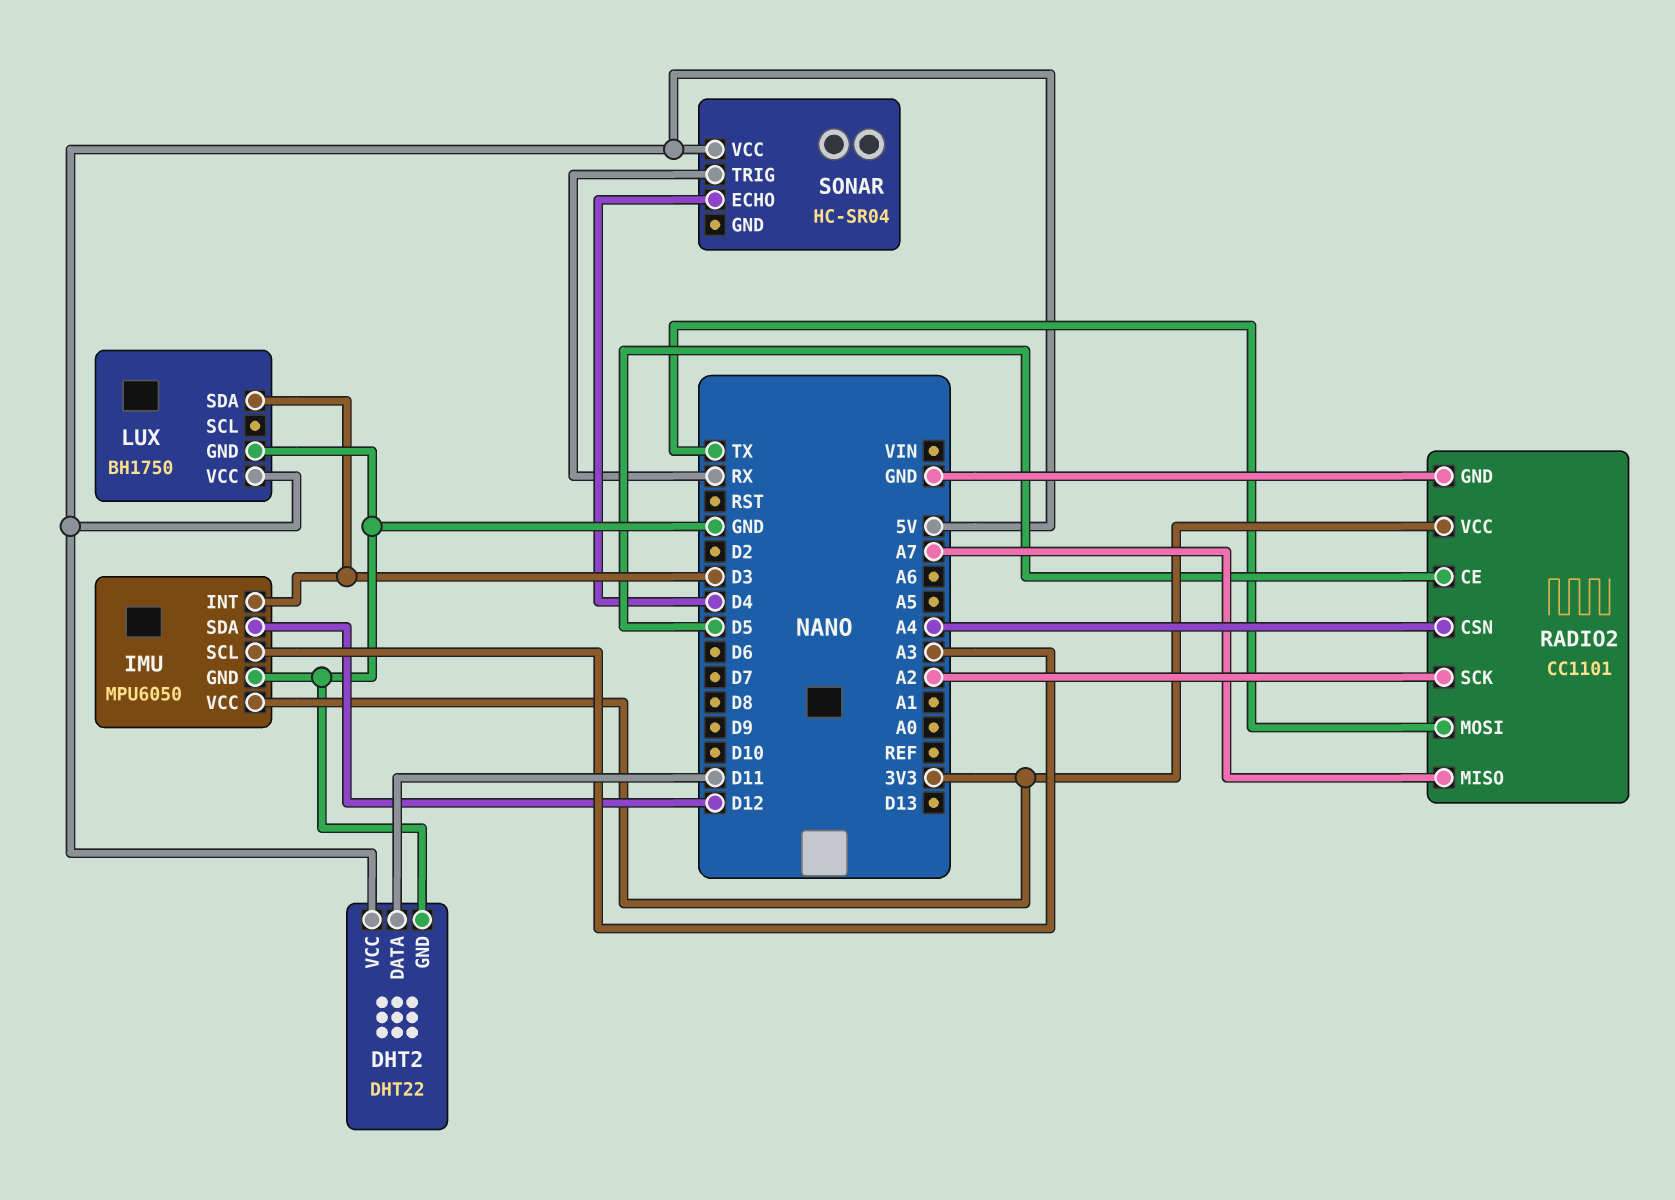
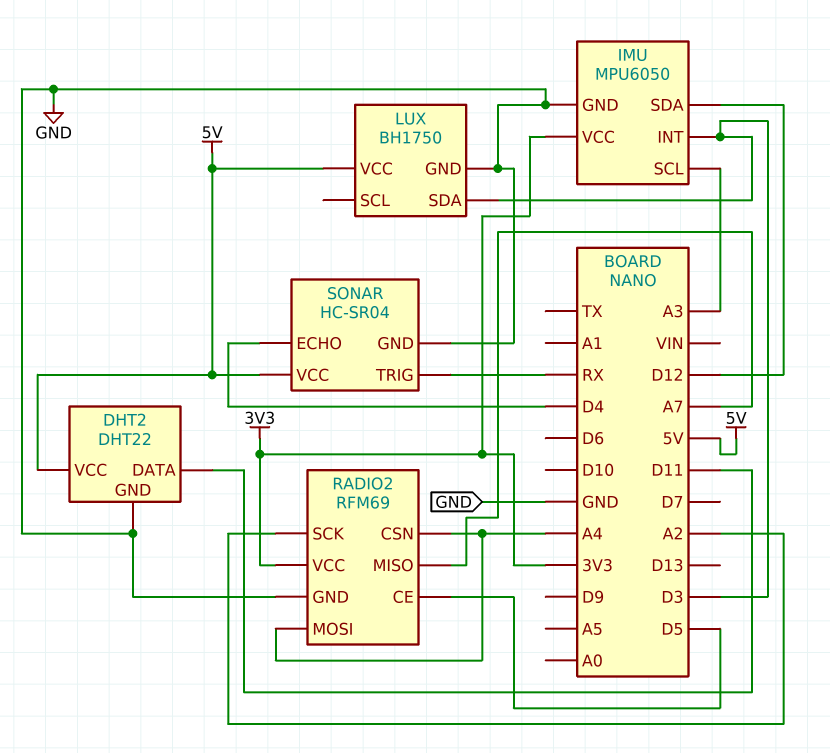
RADIO2: CC1101 -> RFM69
RADIO2 pin MOSI: TX -> A4
SONAR pin GND: none -> GND

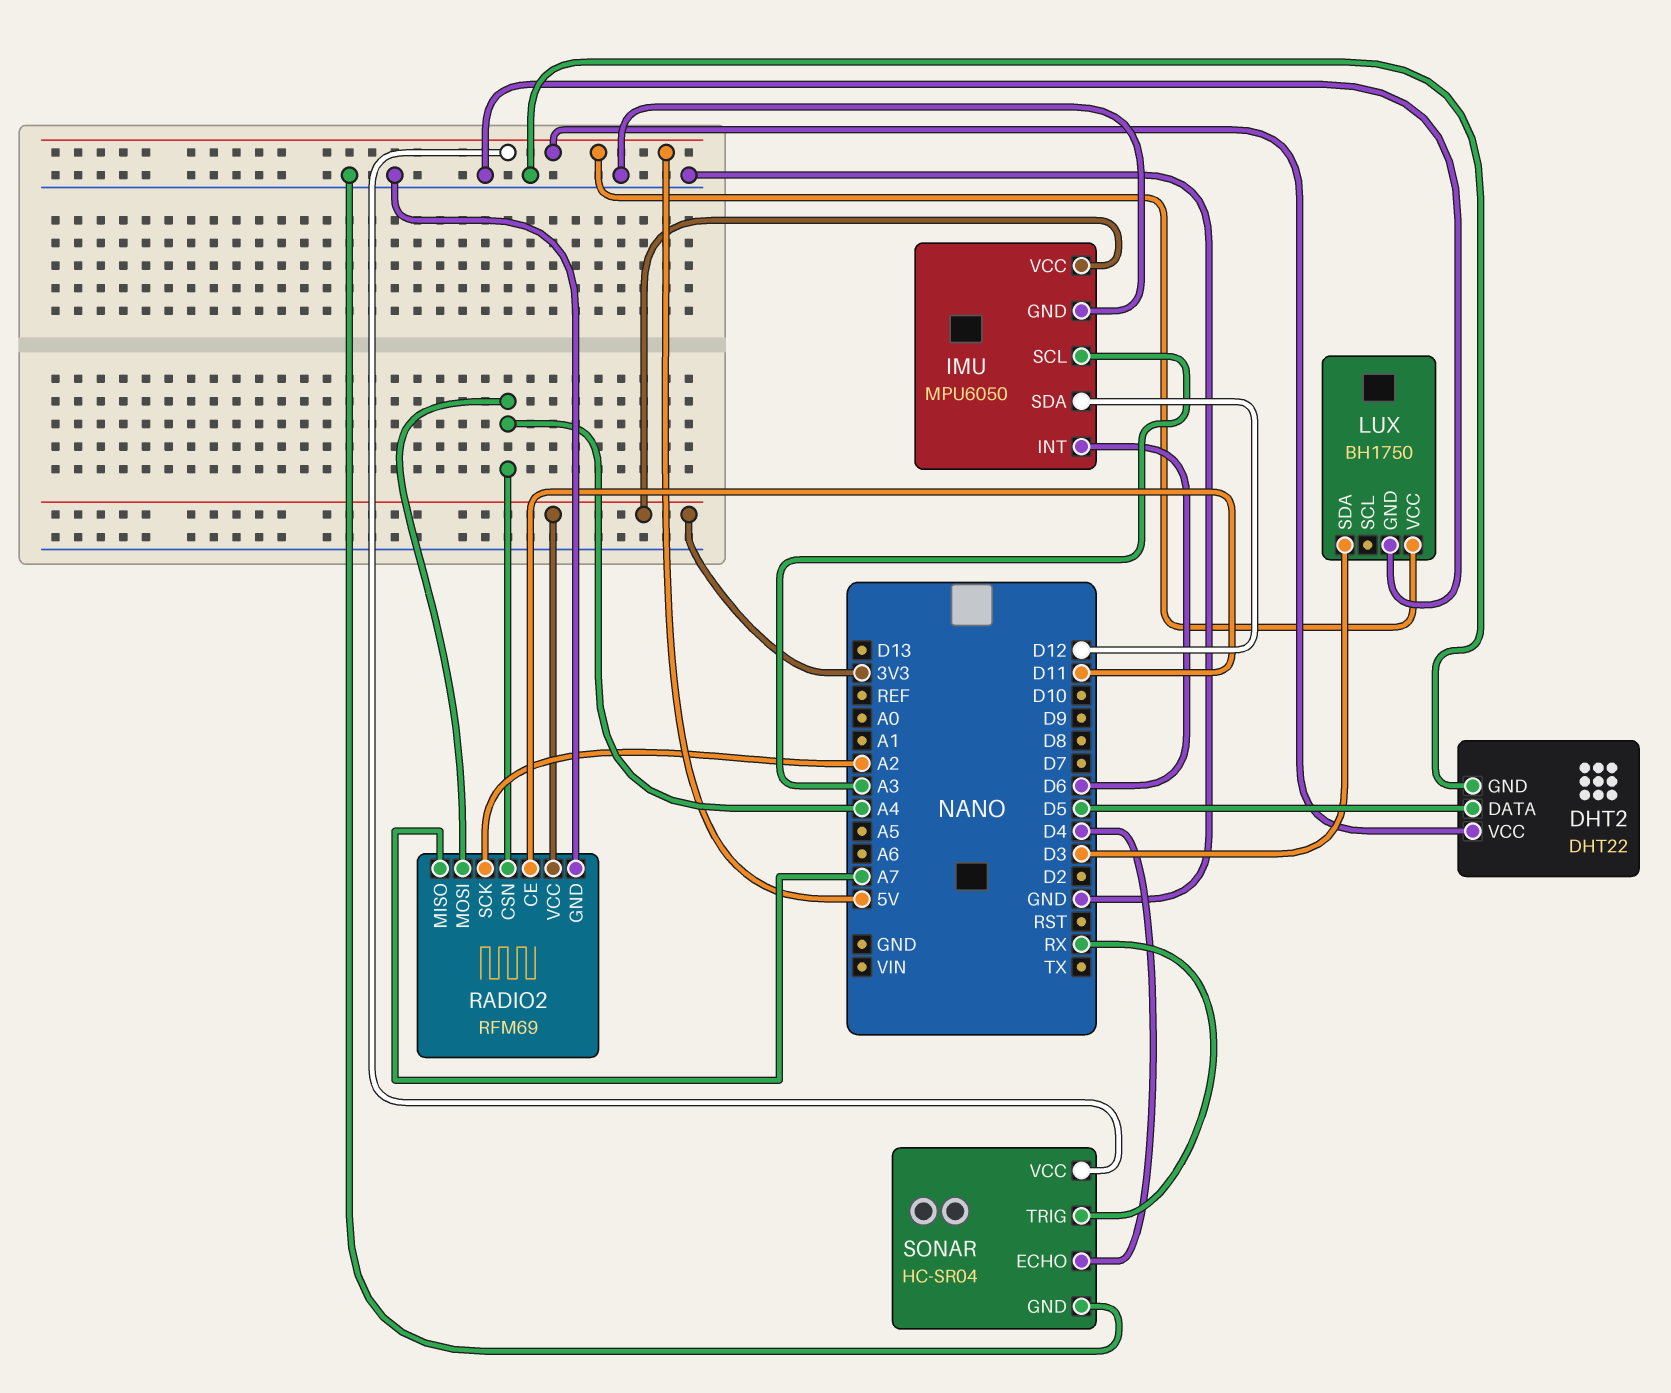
DHT2 pin DATA: D11 -> D5
IMU pin INT: D3 -> D6
RADIO2 pin CE: D5 -> D11

